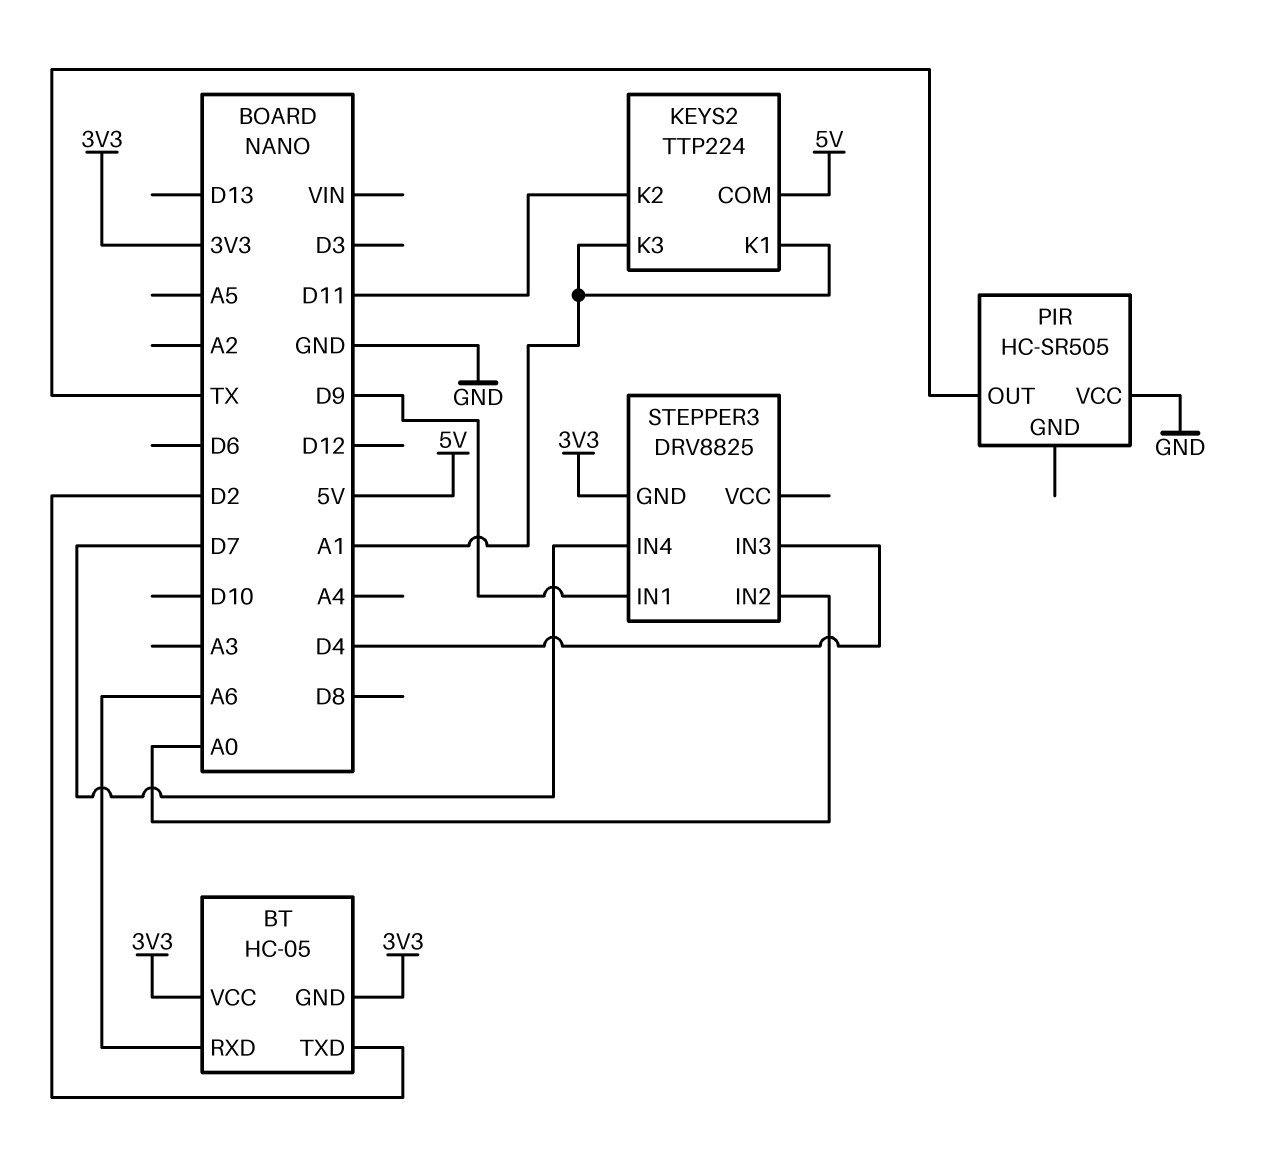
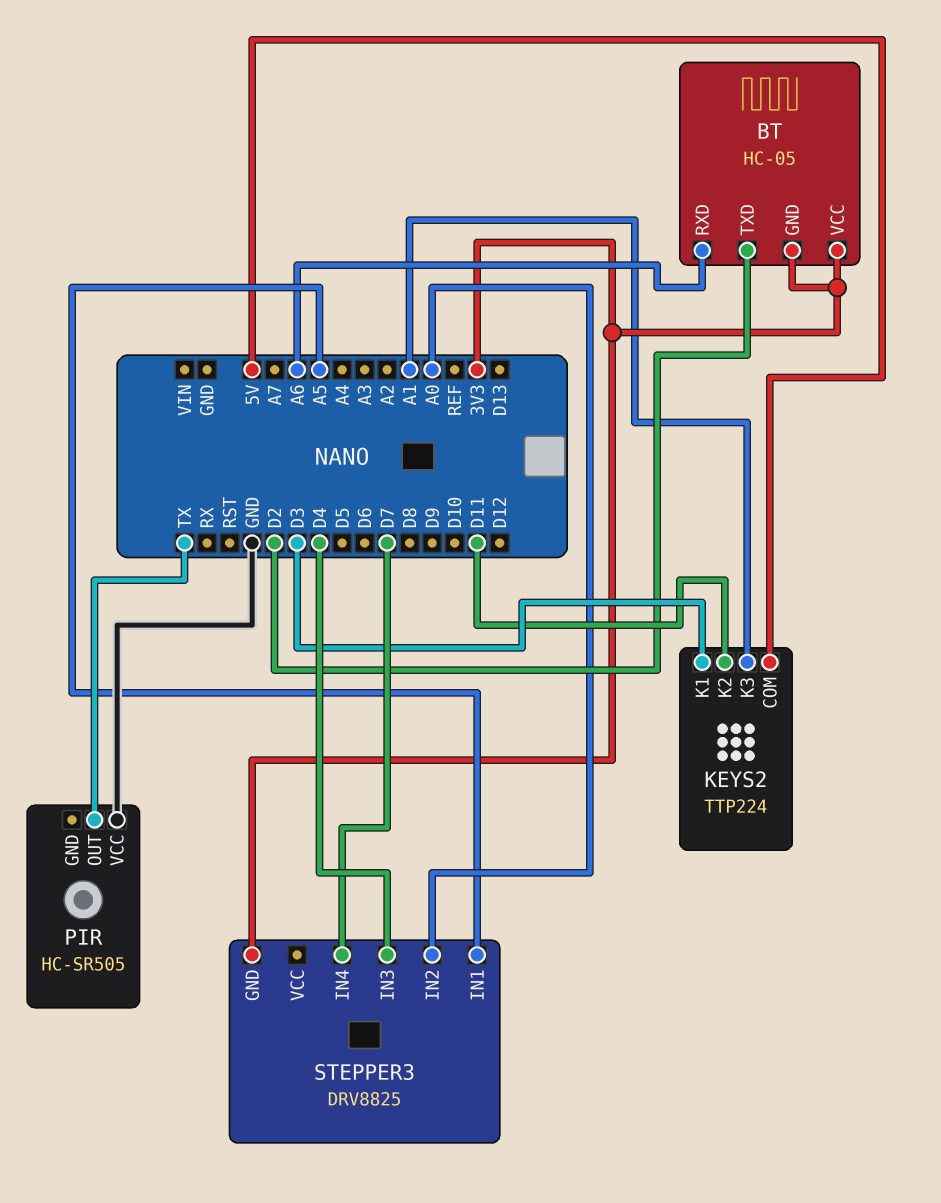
KEYS2 pin K1: A1 -> D3
STEPPER3 pin IN1: D9 -> A5

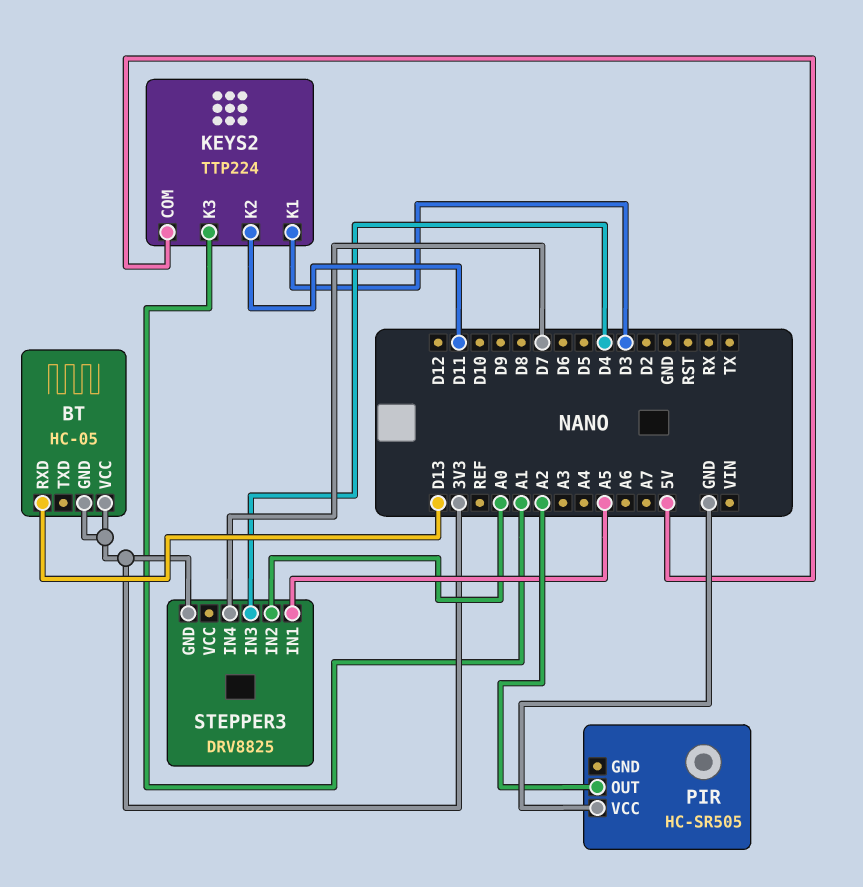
BT pin RXD: A6 -> D13
BT pin TXD: D2 -> none
PIR pin OUT: TX -> A2

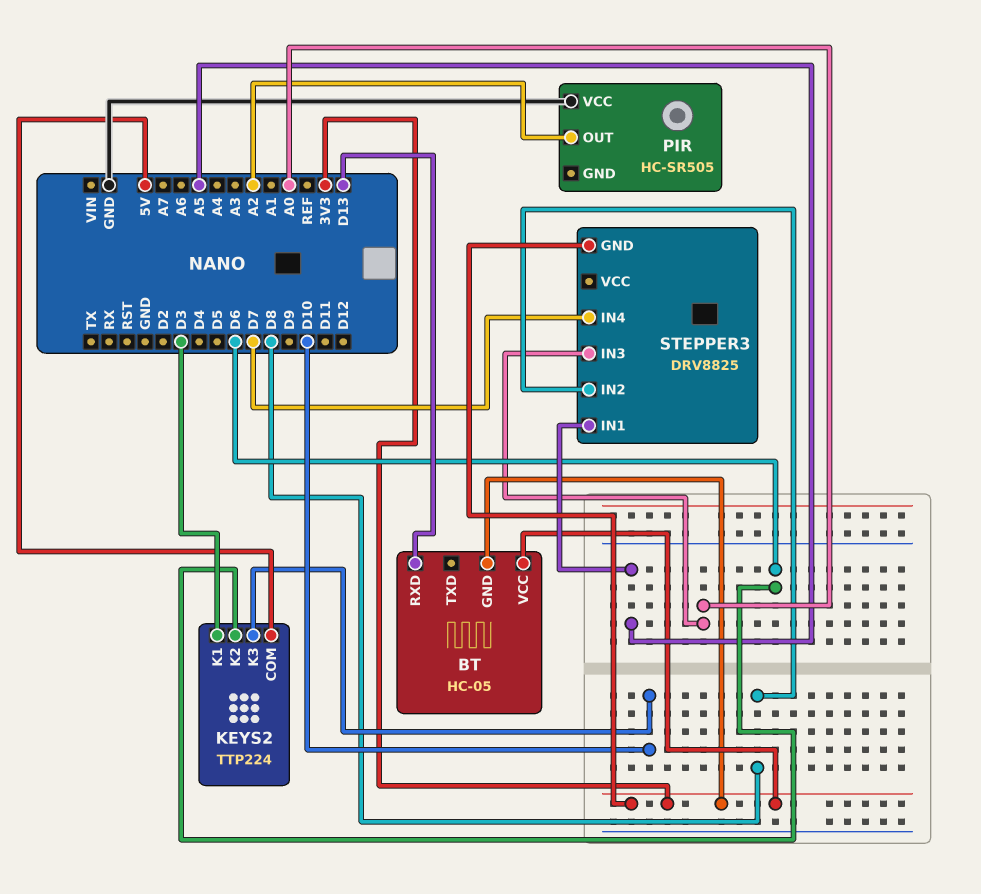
KEYS2 pin K2: D11 -> D6
KEYS2 pin K3: A1 -> D10
STEPPER3 pin IN2: A0 -> D8
STEPPER3 pin IN3: D4 -> A0

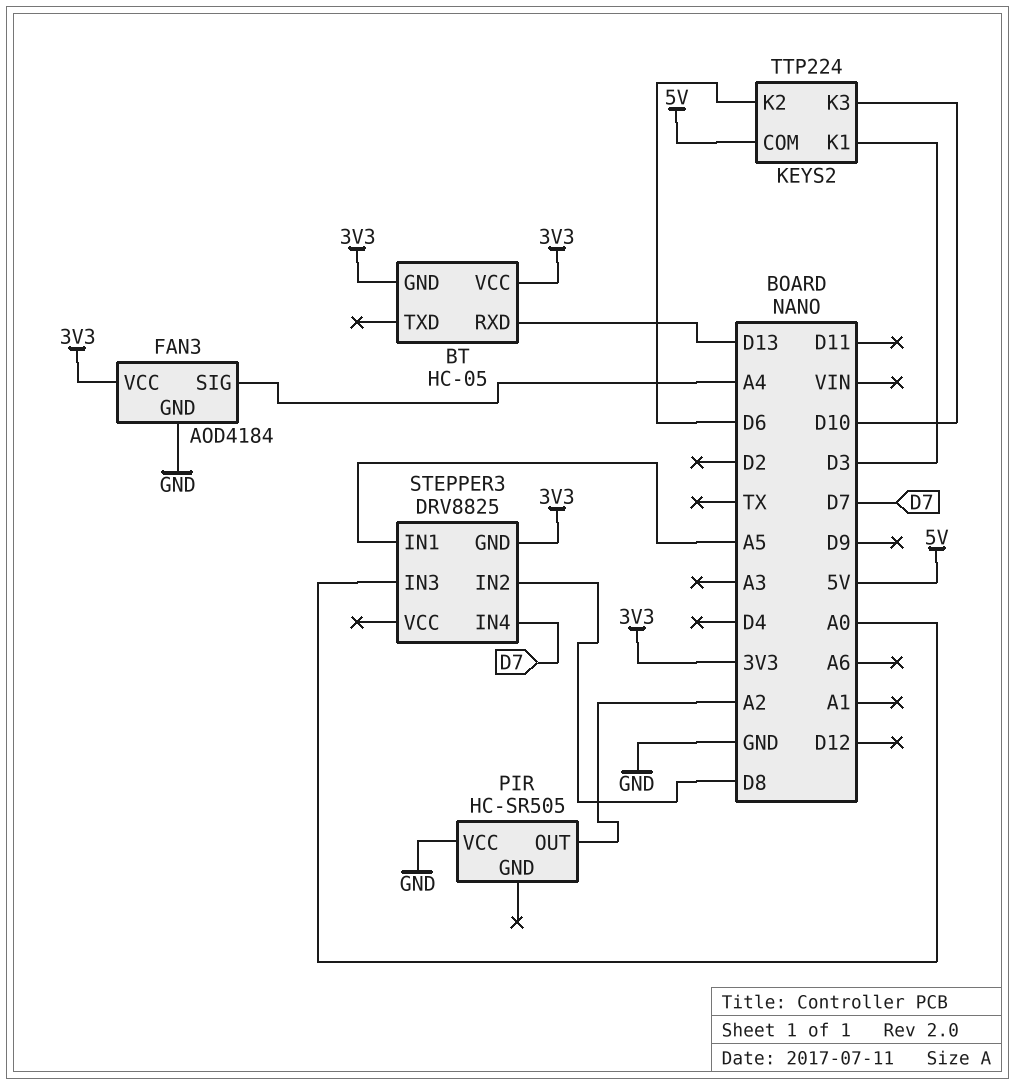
FAN3: none -> AOD4184
FAN3 pin GND: none -> GND
FAN3 pin SIG: none -> A4
FAN3 pin VCC: none -> 3V3

